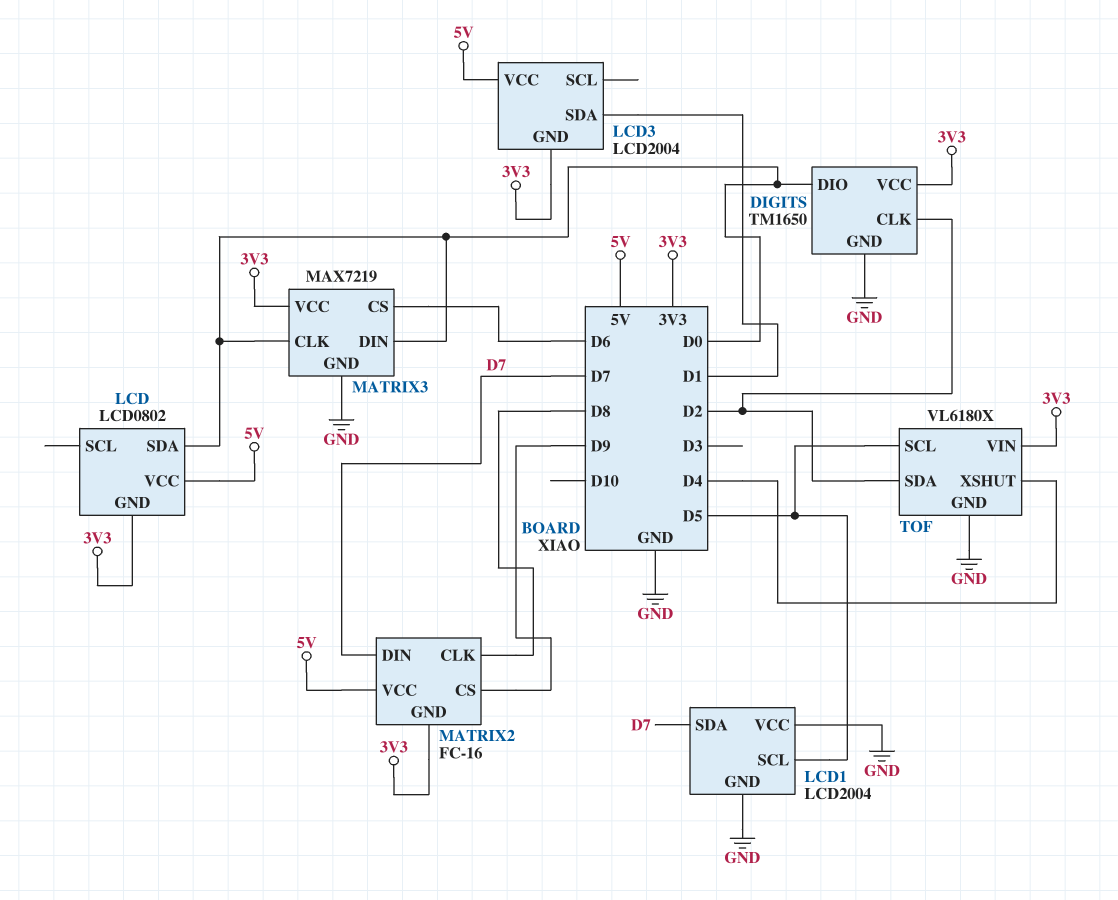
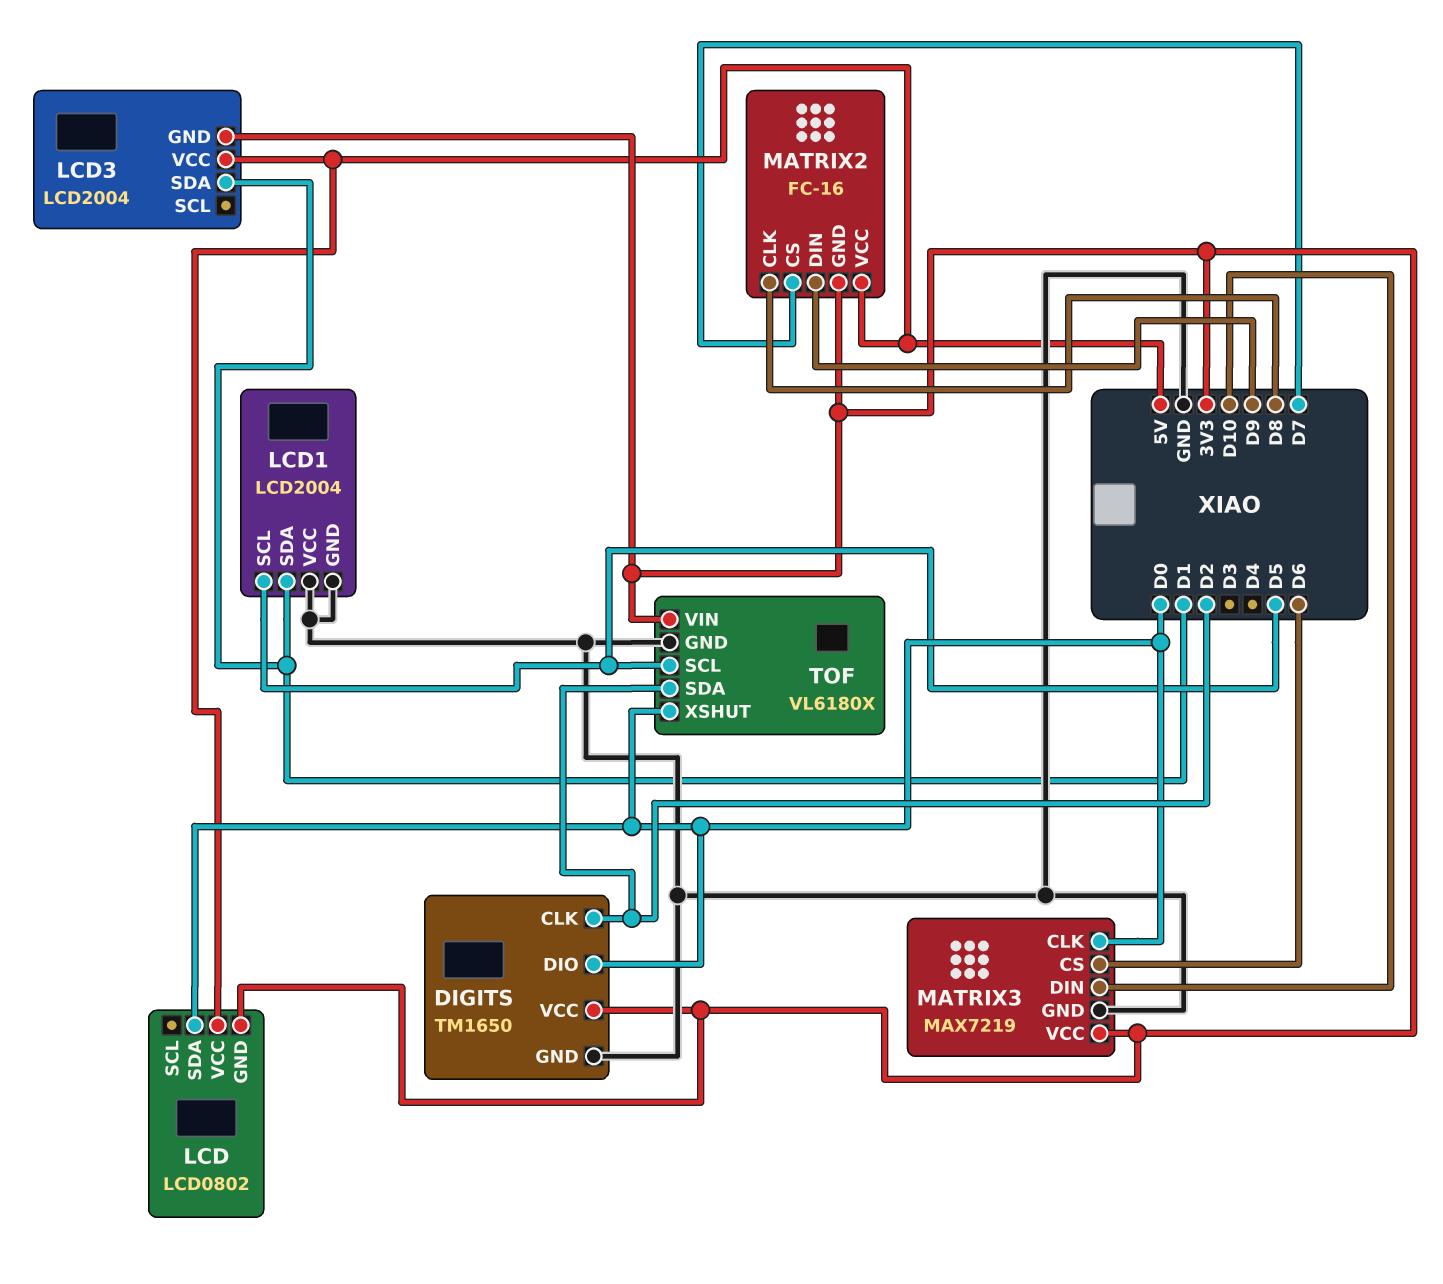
LCD1 pin SDA: D7 -> D1
MATRIX2 pin CS: D9 -> D7
MATRIX2 pin DIN: D7 -> D9
MATRIX3 pin DIN: D0 -> D10
TOF pin XSHUT: D4 -> D0

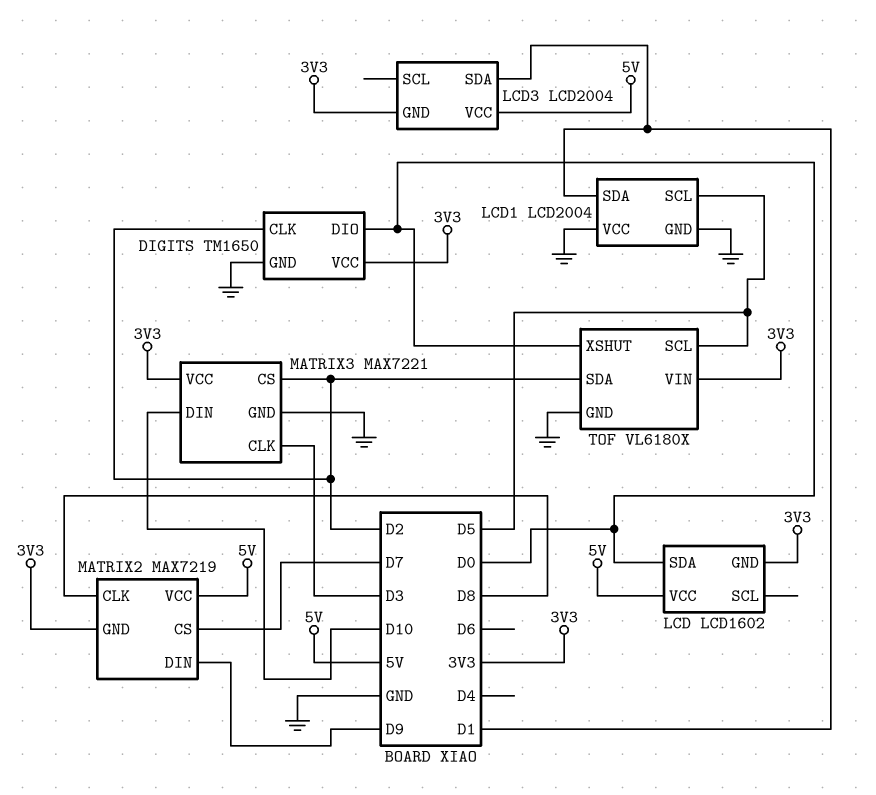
LCD: LCD0802 -> LCD1602
MATRIX2: FC-16 -> MAX7219
MATRIX3: MAX7219 -> MAX7221
MATRIX3 pin CLK: D0 -> D3
MATRIX3 pin CS: D6 -> D2

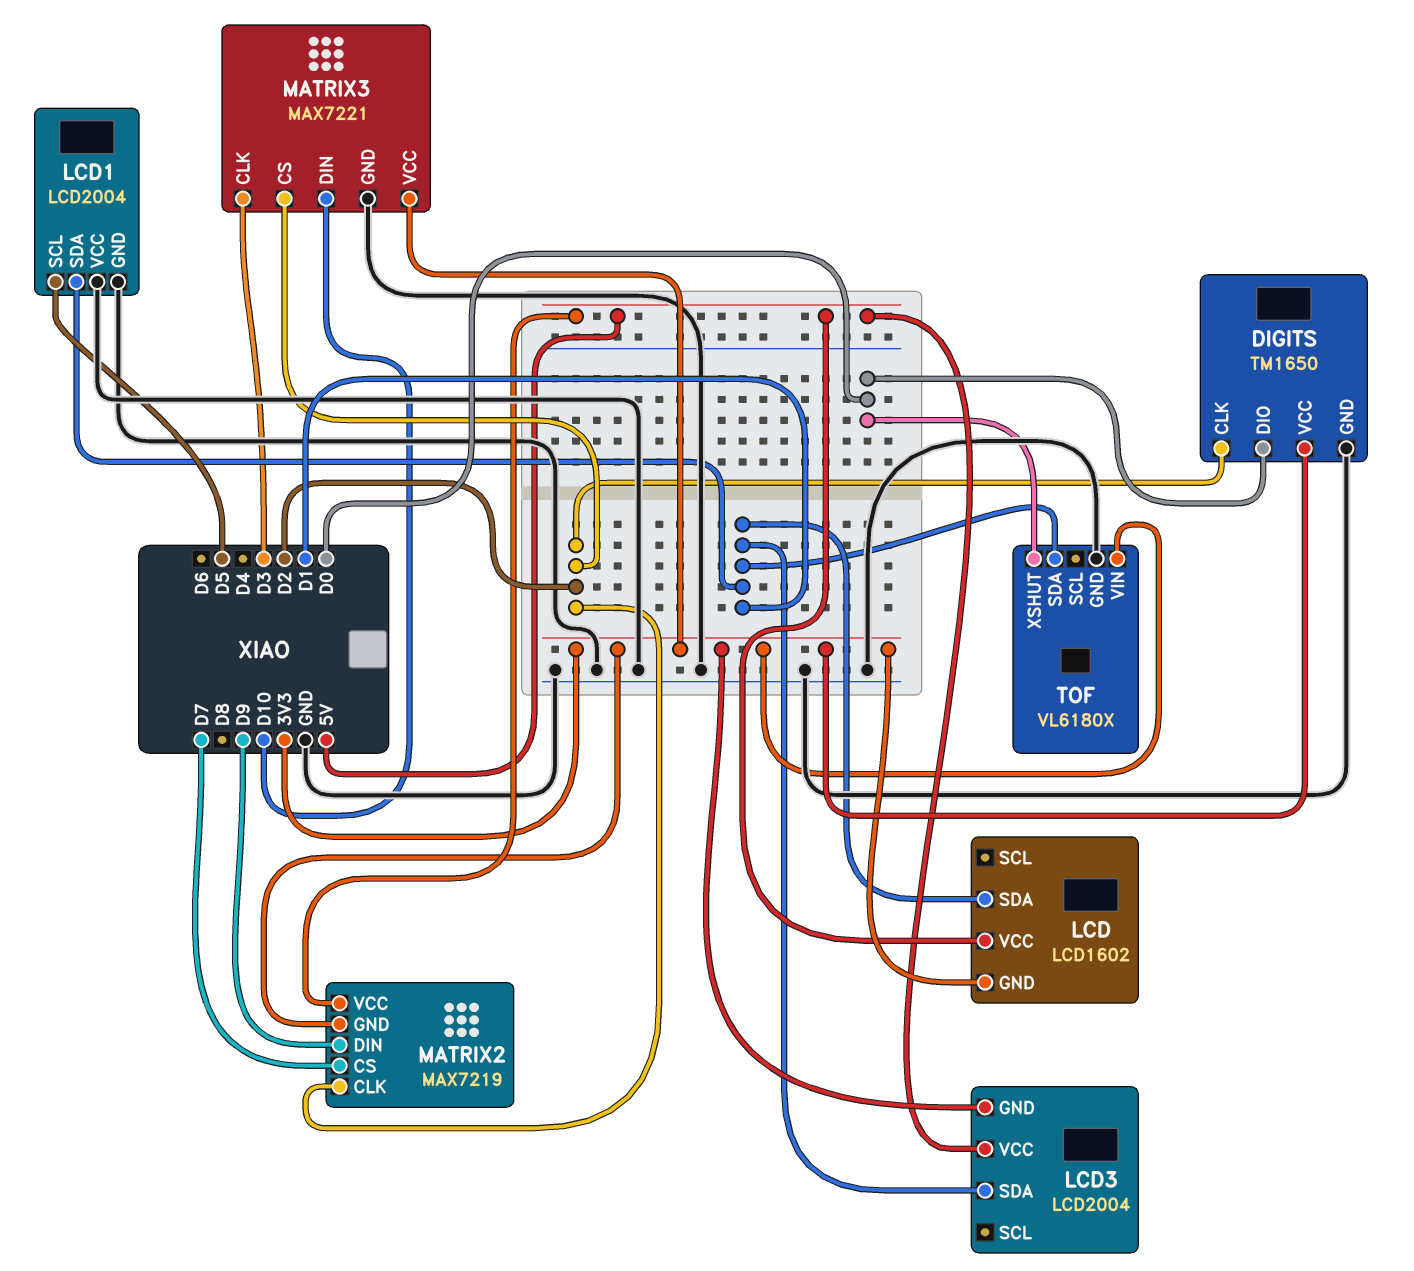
LCD pin SDA: D0 -> D1
MATRIX2 pin CLK: D8 -> D2
TOF pin SCL: D5 -> none
TOF pin SDA: D2 -> D1

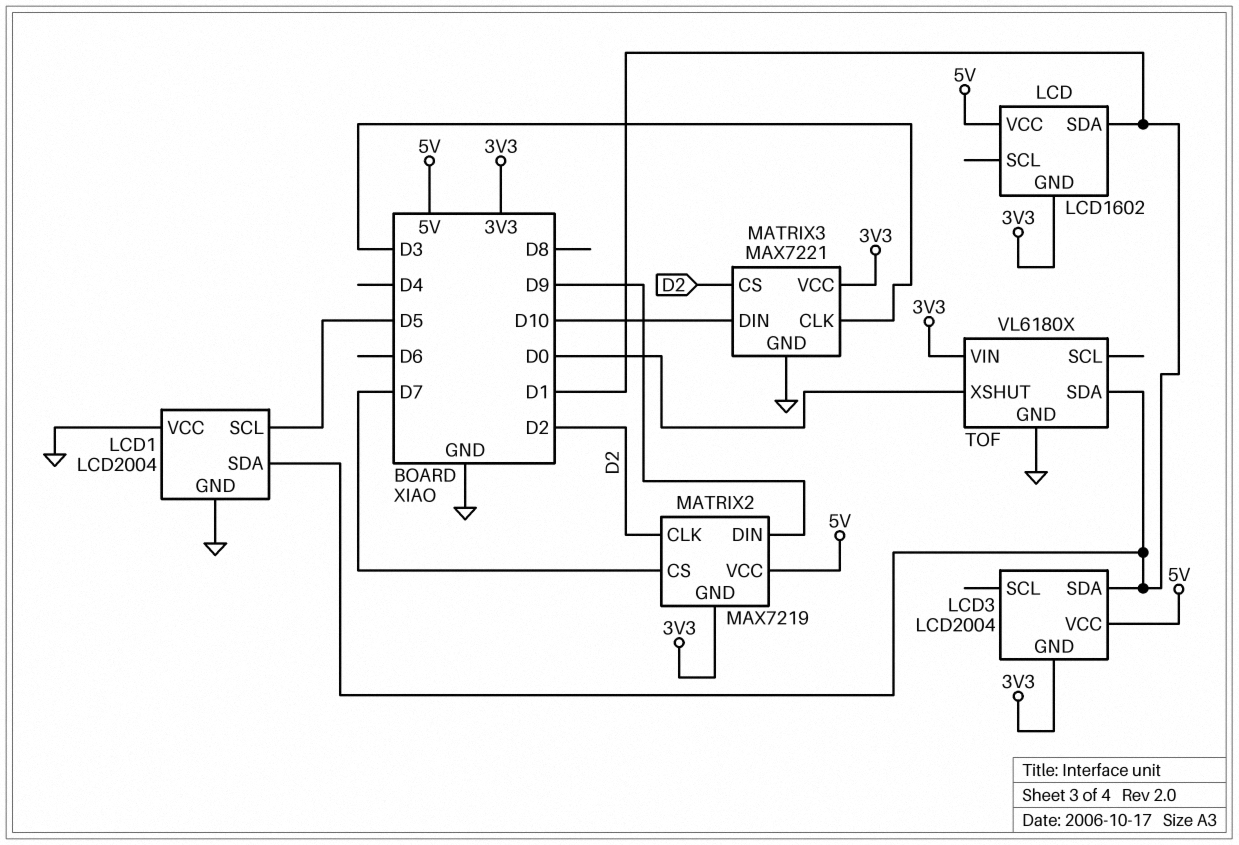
DIGITS: TM1650 -> none
DIGITS pin CLK: D2 -> none
DIGITS pin DIO: D0 -> none
DIGITS pin GND: GND -> none
DIGITS pin VCC: 3V3 -> none

